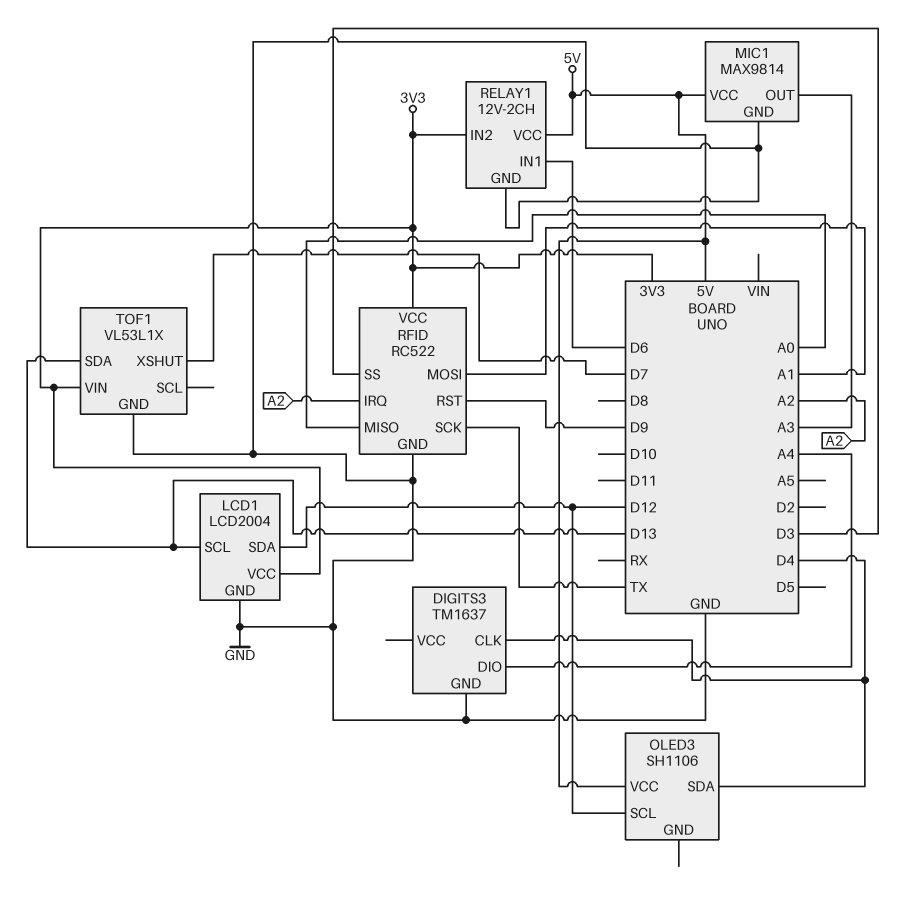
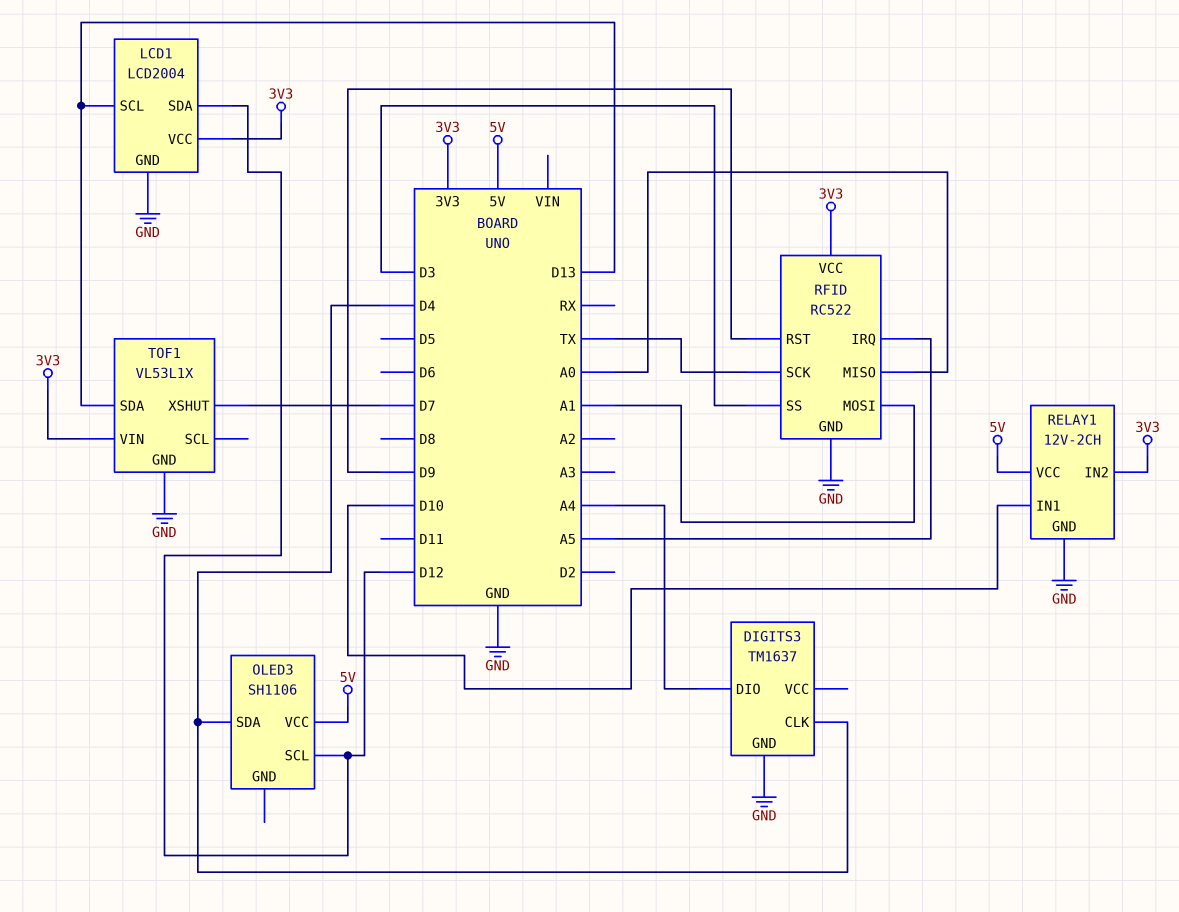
MIC1: MAX9814 -> none
MIC1 pin GND: GND -> none
MIC1 pin OUT: A3 -> none
MIC1 pin VCC: 5V -> none
RELAY1 pin IN1: D6 -> D10
RFID pin IRQ: A2 -> A5

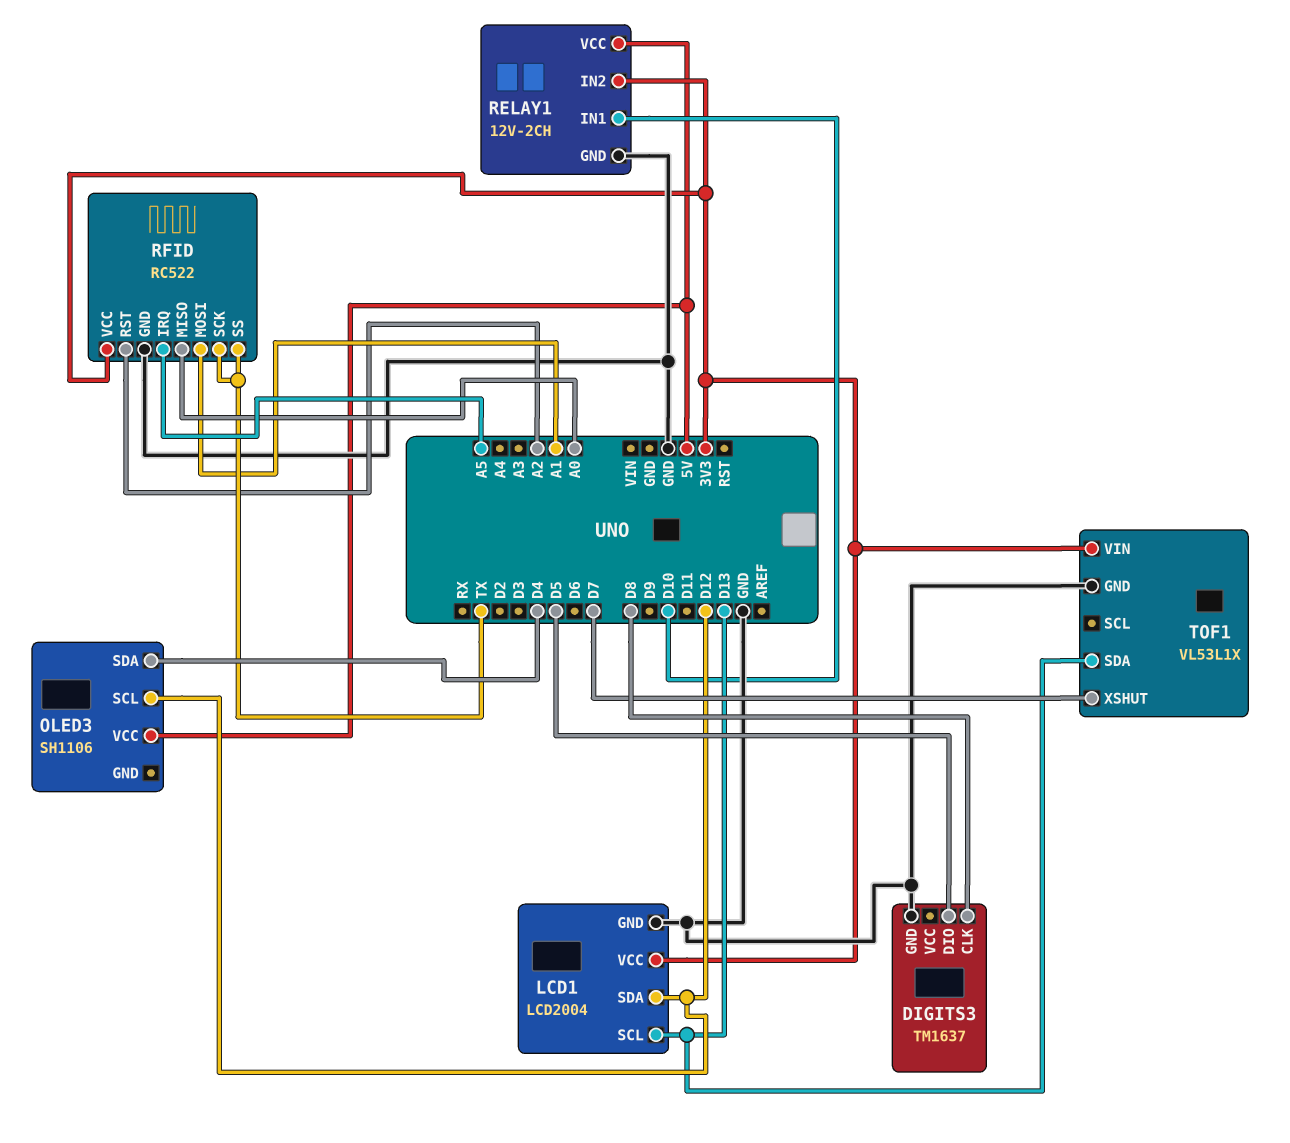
DIGITS3 pin CLK: D4 -> D8
DIGITS3 pin DIO: A4 -> D5
RFID pin RST: D9 -> A2
RFID pin SS: D3 -> TX

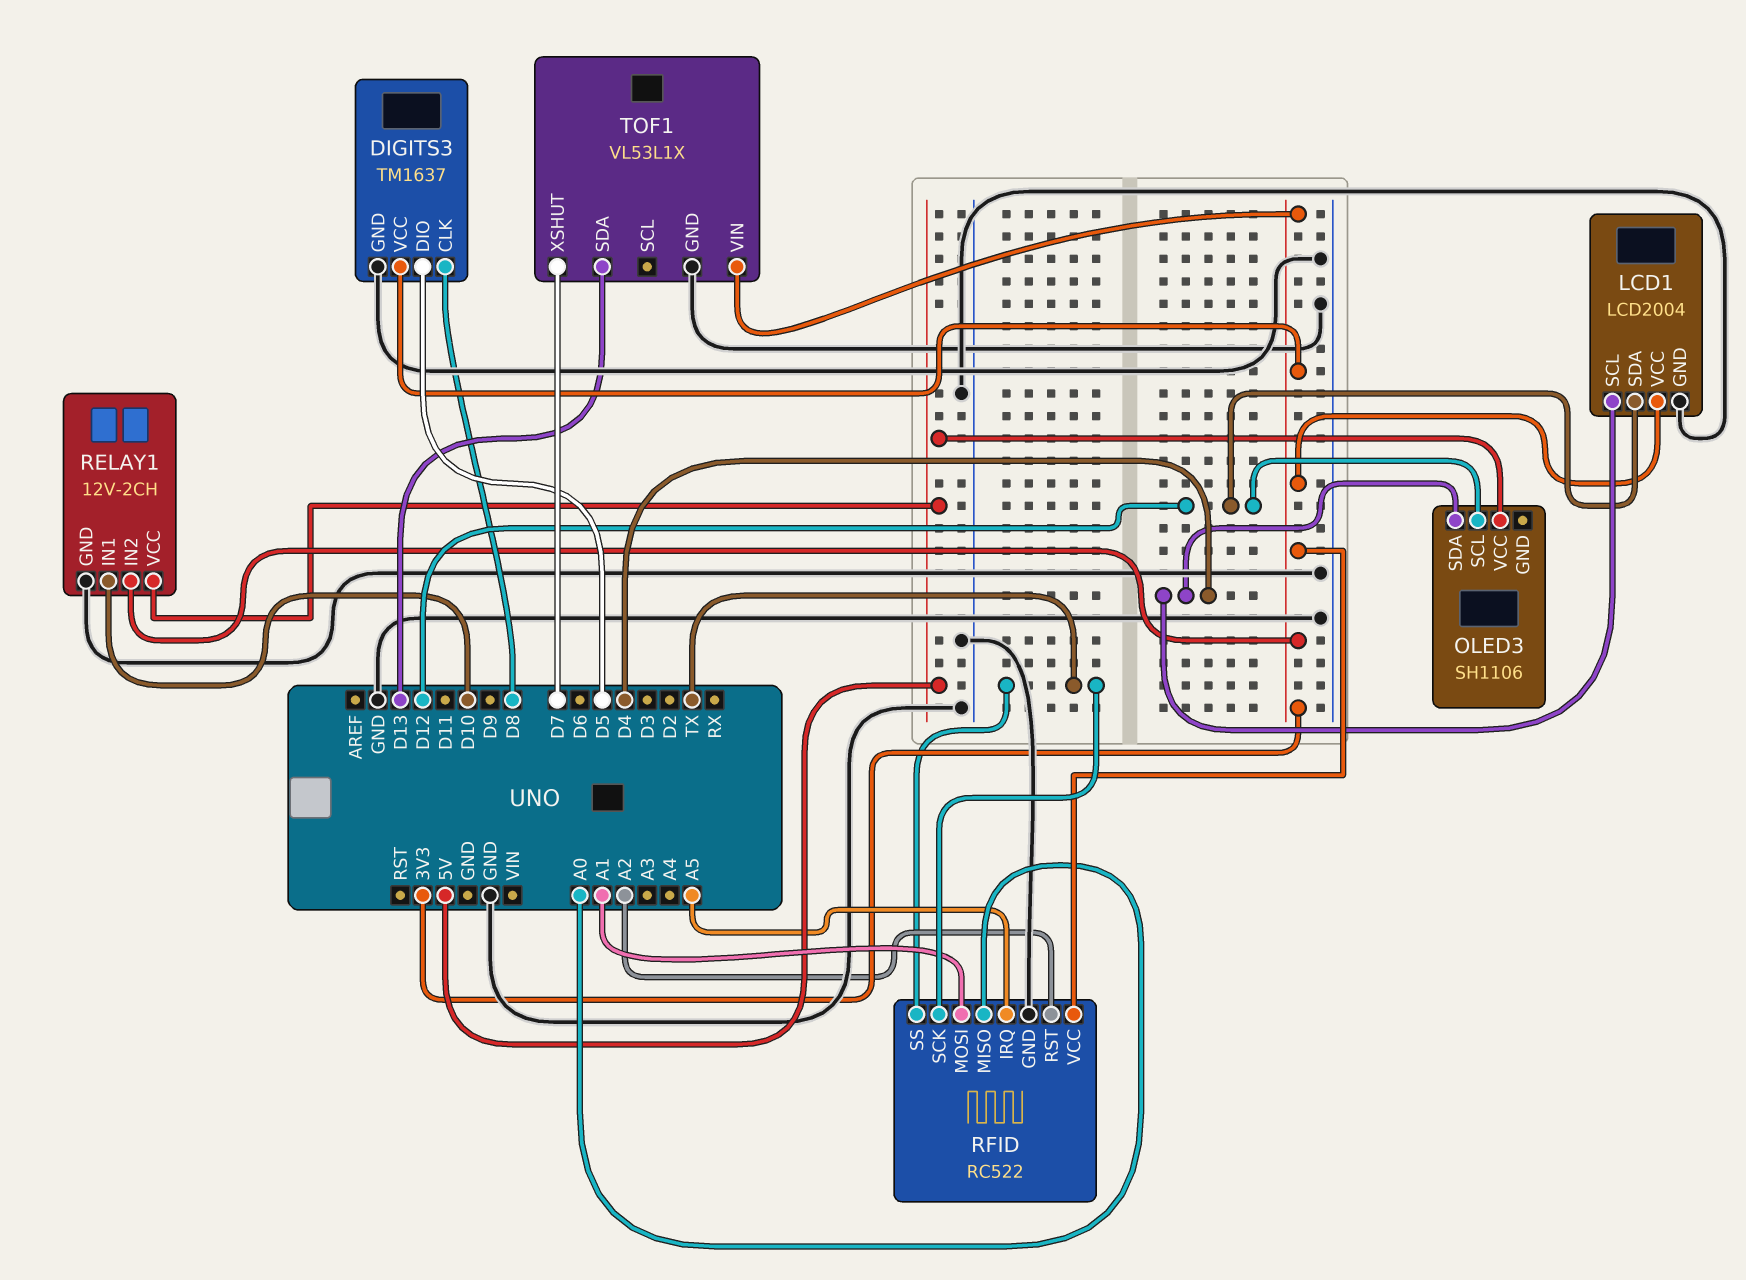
DIGITS3 pin VCC: none -> 3V3
LCD1 pin SCL: D13 -> D4

